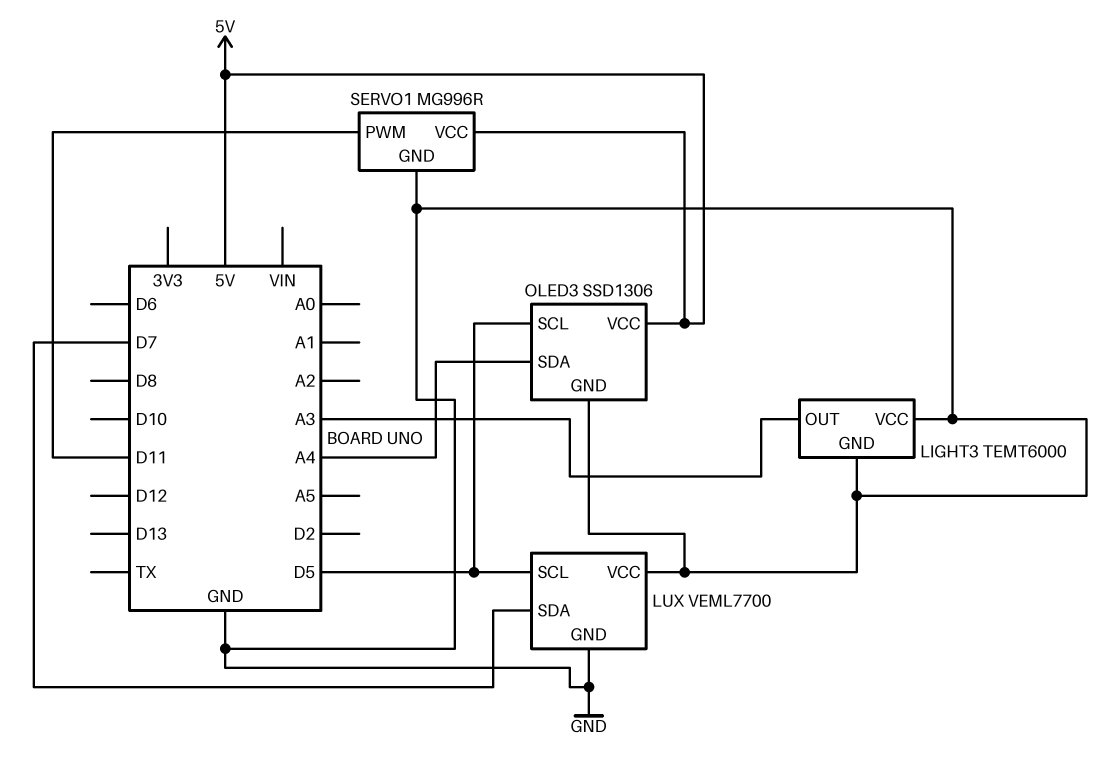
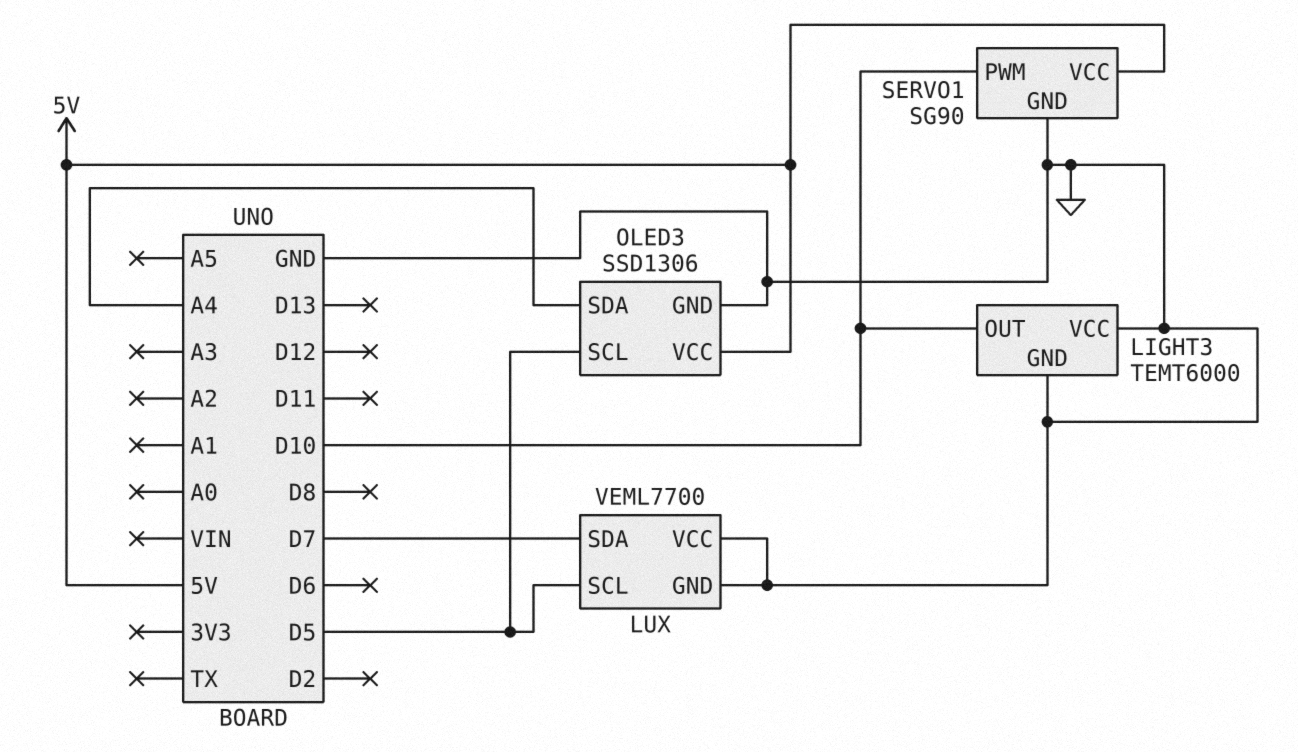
LIGHT3 pin OUT: A3 -> D10
SERVO1: MG996R -> SG90
SERVO1 pin PWM: D11 -> D10

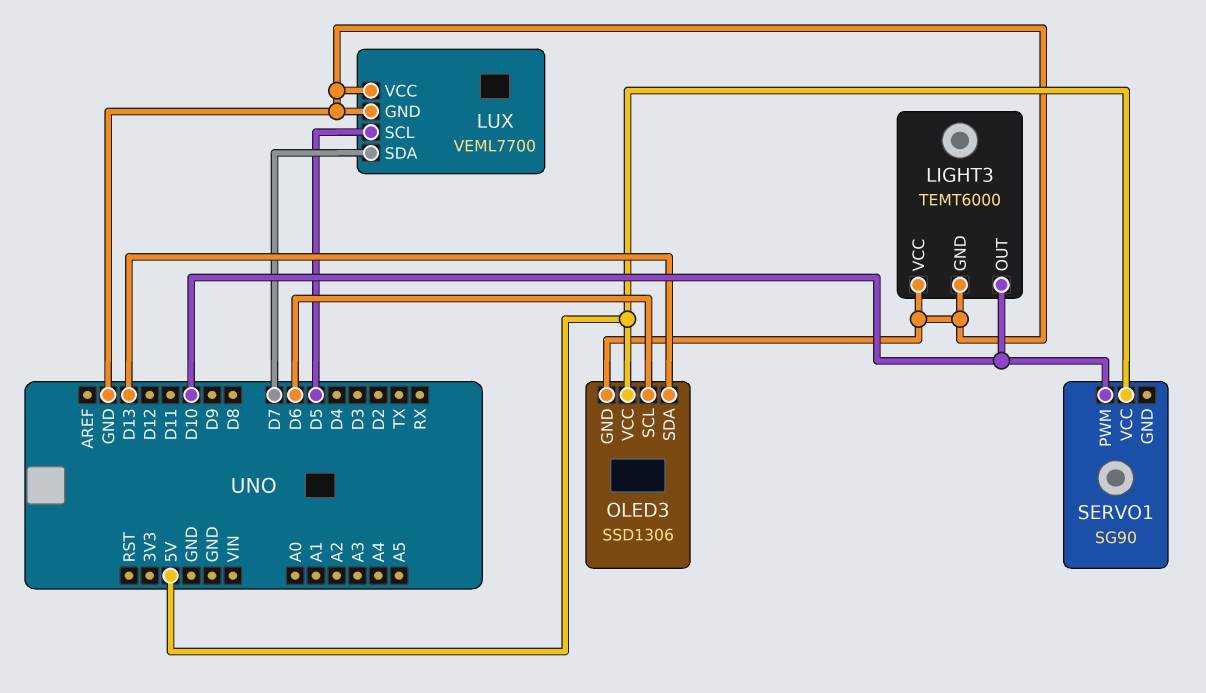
OLED3 pin SCL: D5 -> D6
OLED3 pin SDA: A4 -> D13
SERVO1 pin GND: GND -> none

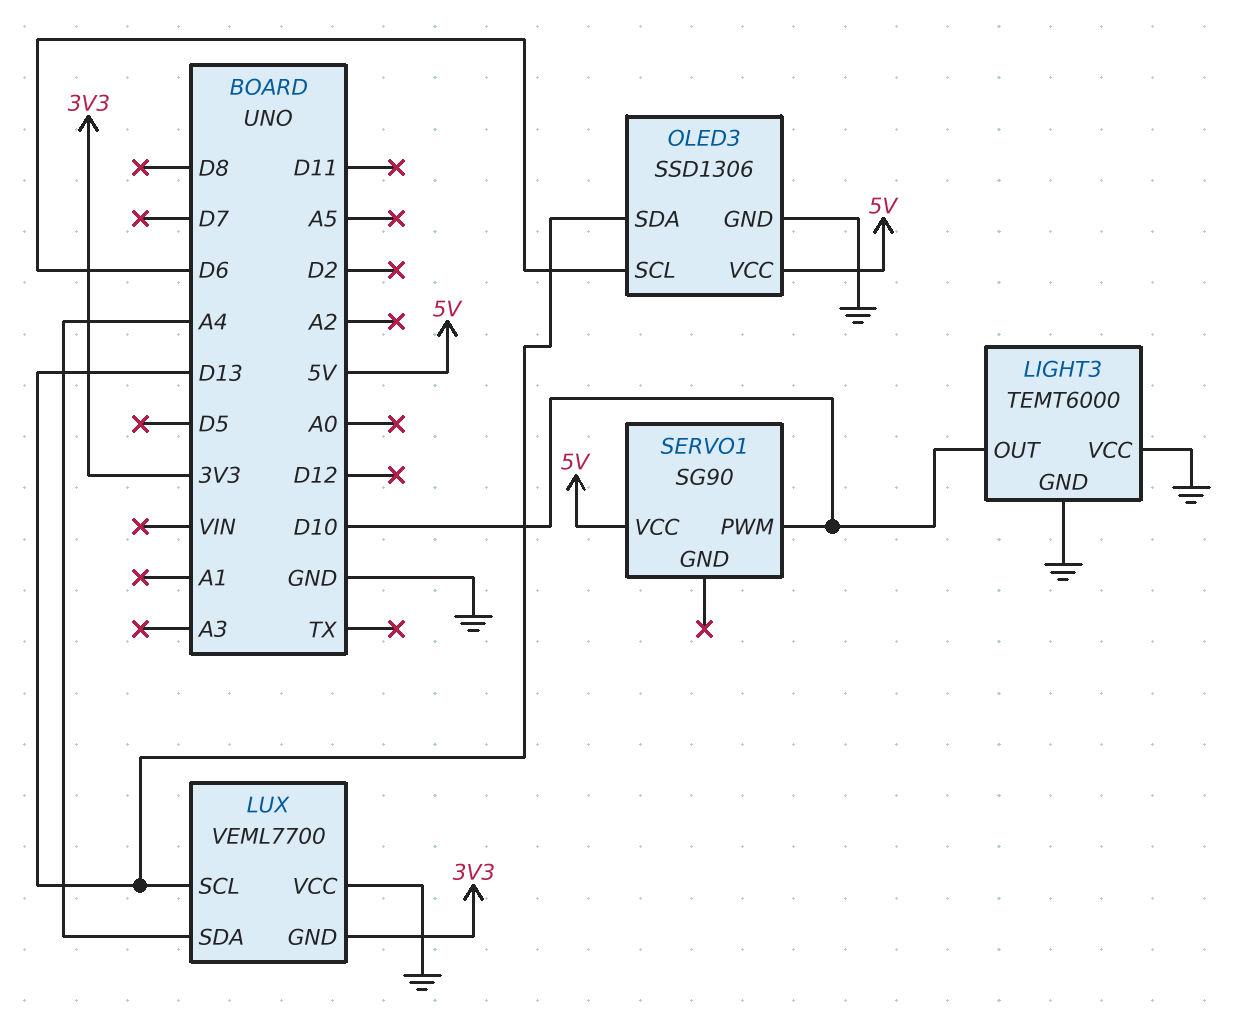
LUX pin GND: GND -> 3V3
LUX pin SCL: D5 -> D13
LUX pin SDA: D7 -> A4

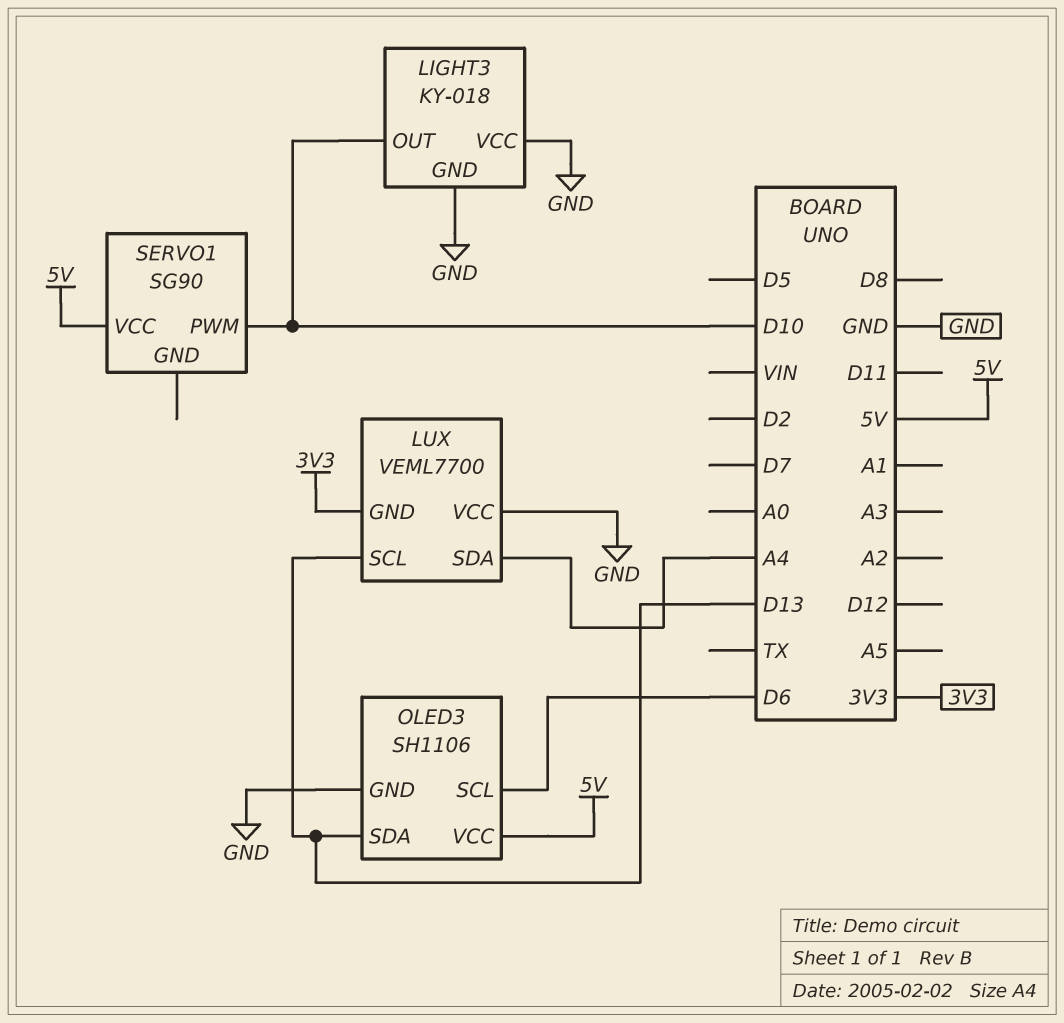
LIGHT3: TEMT6000 -> KY-018
OLED3: SSD1306 -> SH1106

